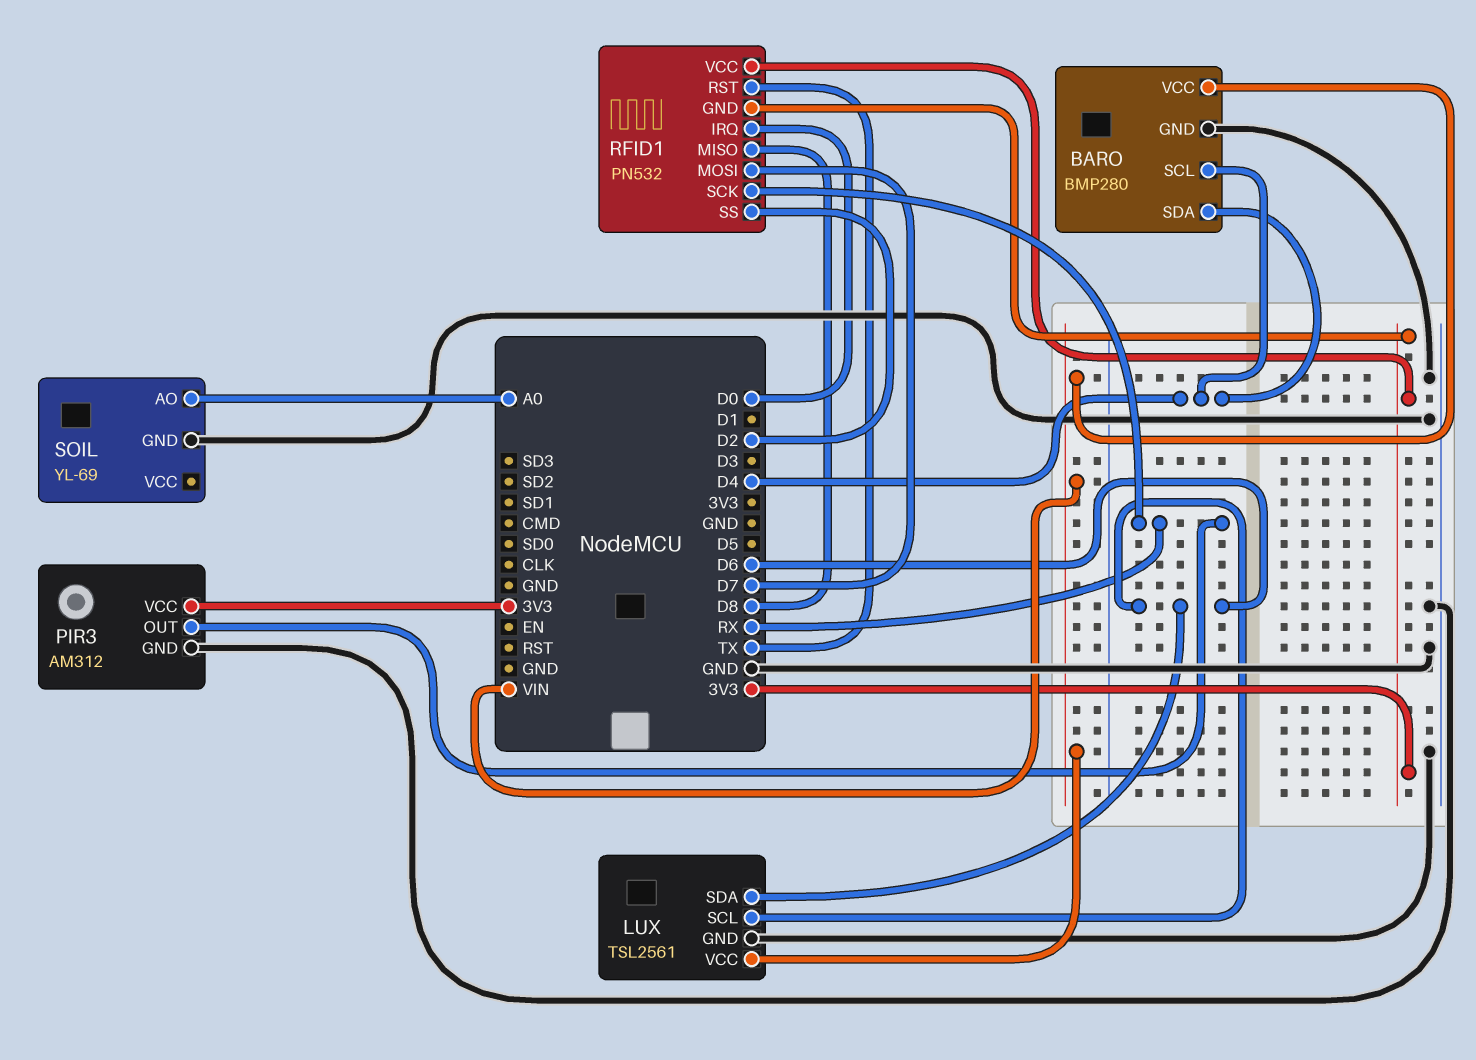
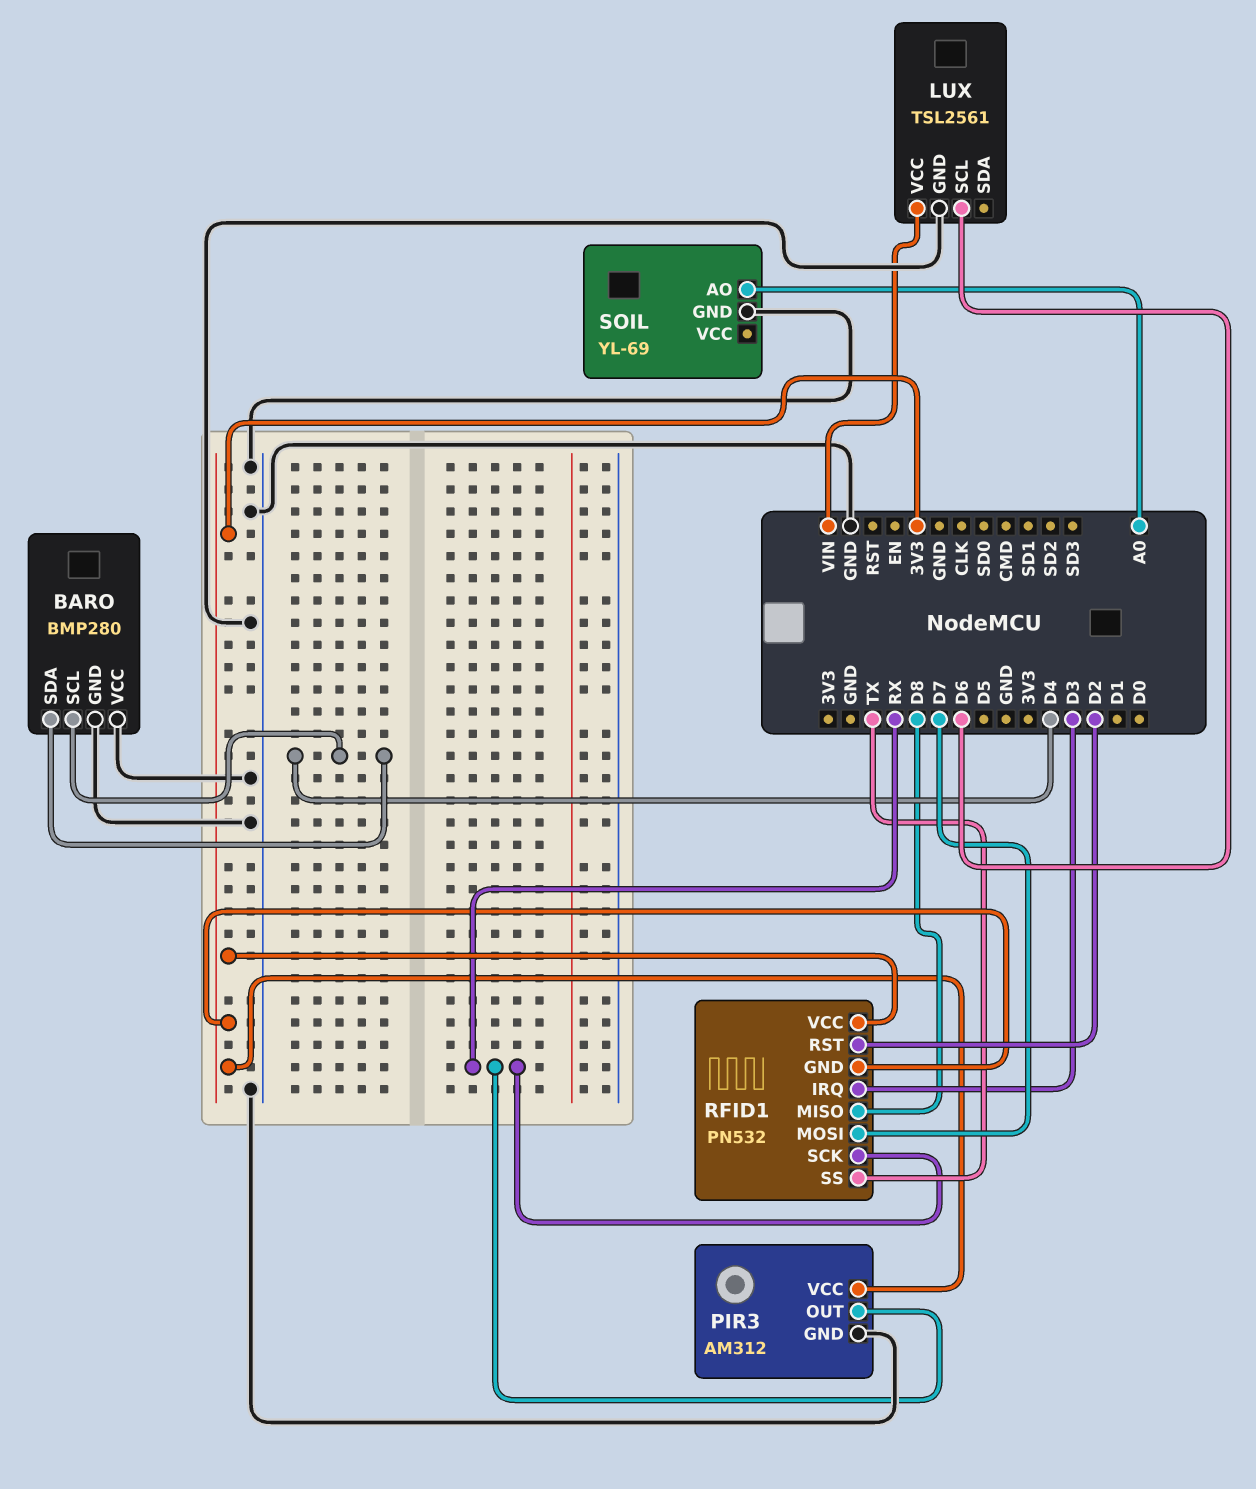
BARO pin VCC: VIN -> GND
LUX pin SDA: D6 -> none
RFID1 pin IRQ: D0 -> D3
RFID1 pin RST: TX -> D2
RFID1 pin SS: D2 -> TX

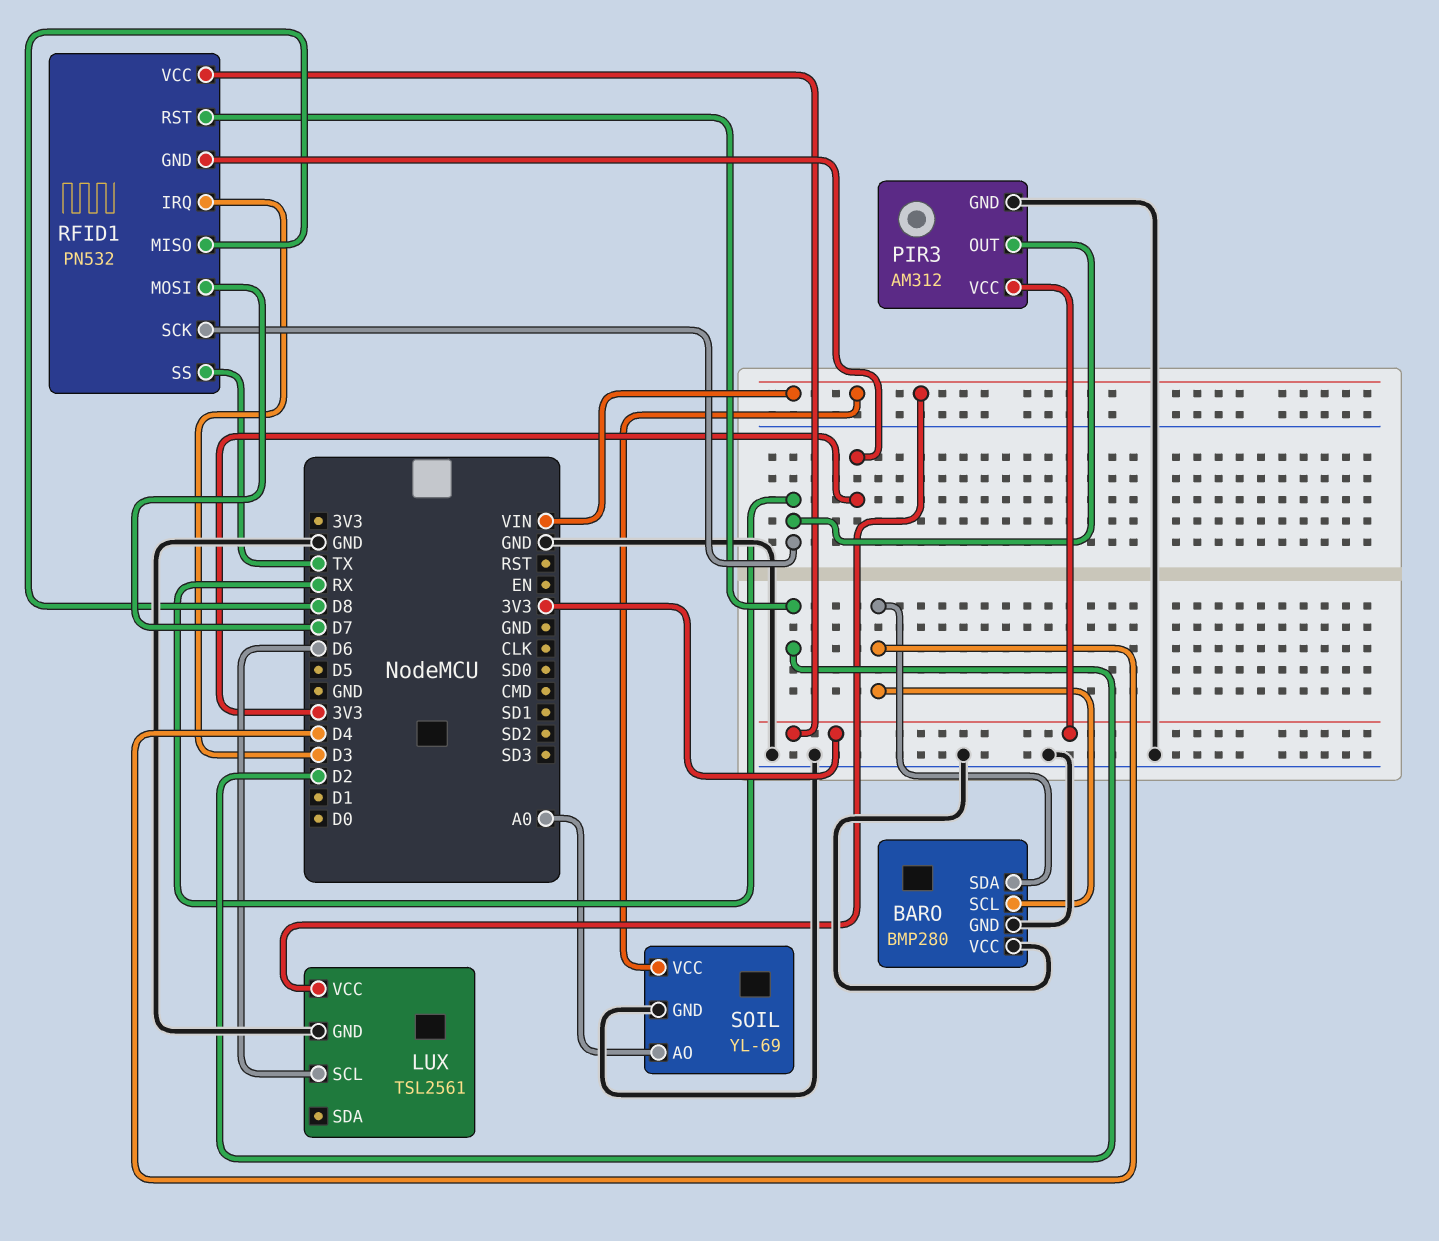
SOIL pin VCC: none -> VIN

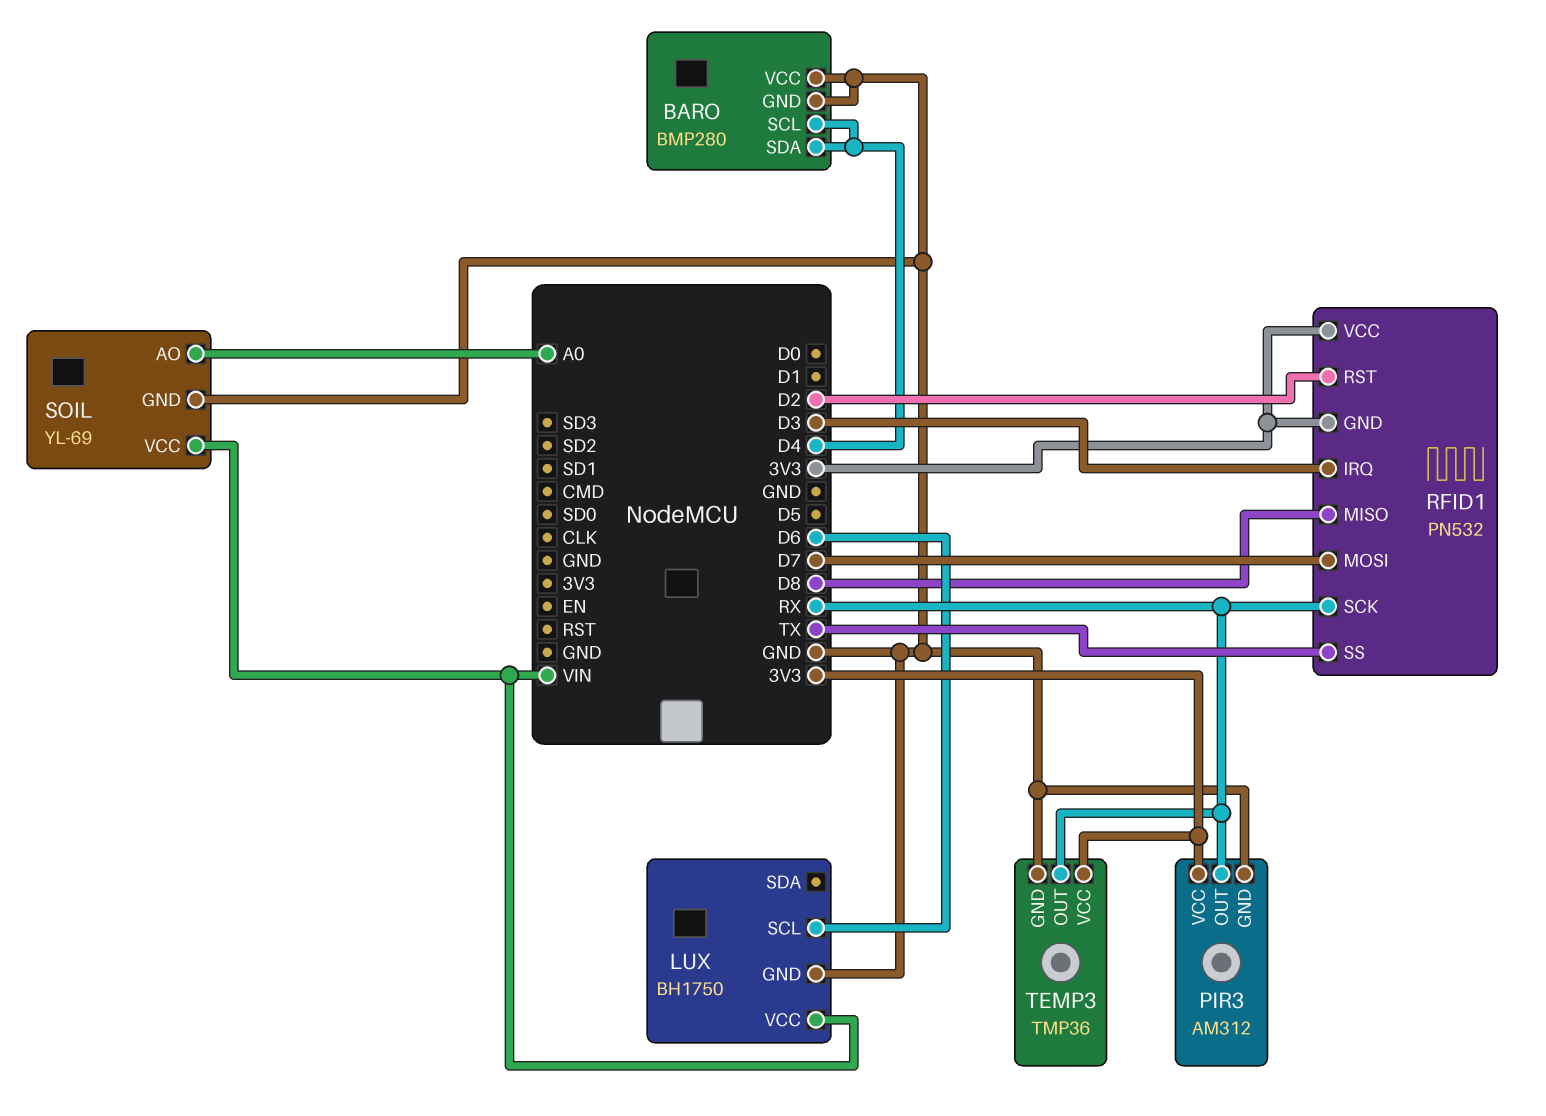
LUX: TSL2561 -> BH1750
TEMP3: none -> TMP36
TEMP3 pin GND: none -> GND
TEMP3 pin OUT: none -> RX
TEMP3 pin VCC: none -> 3V3

